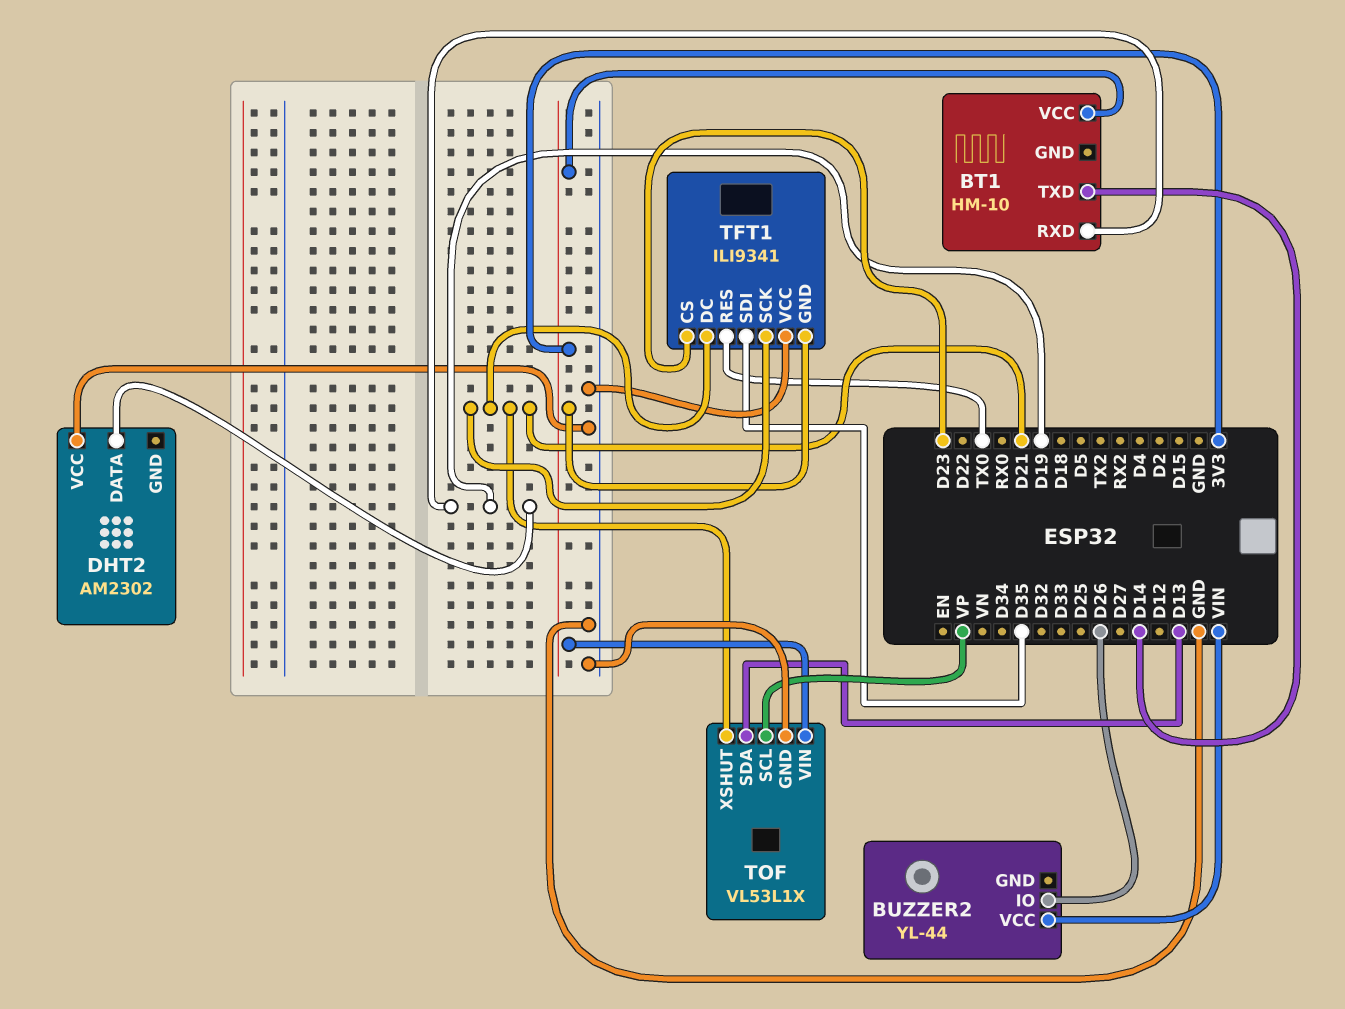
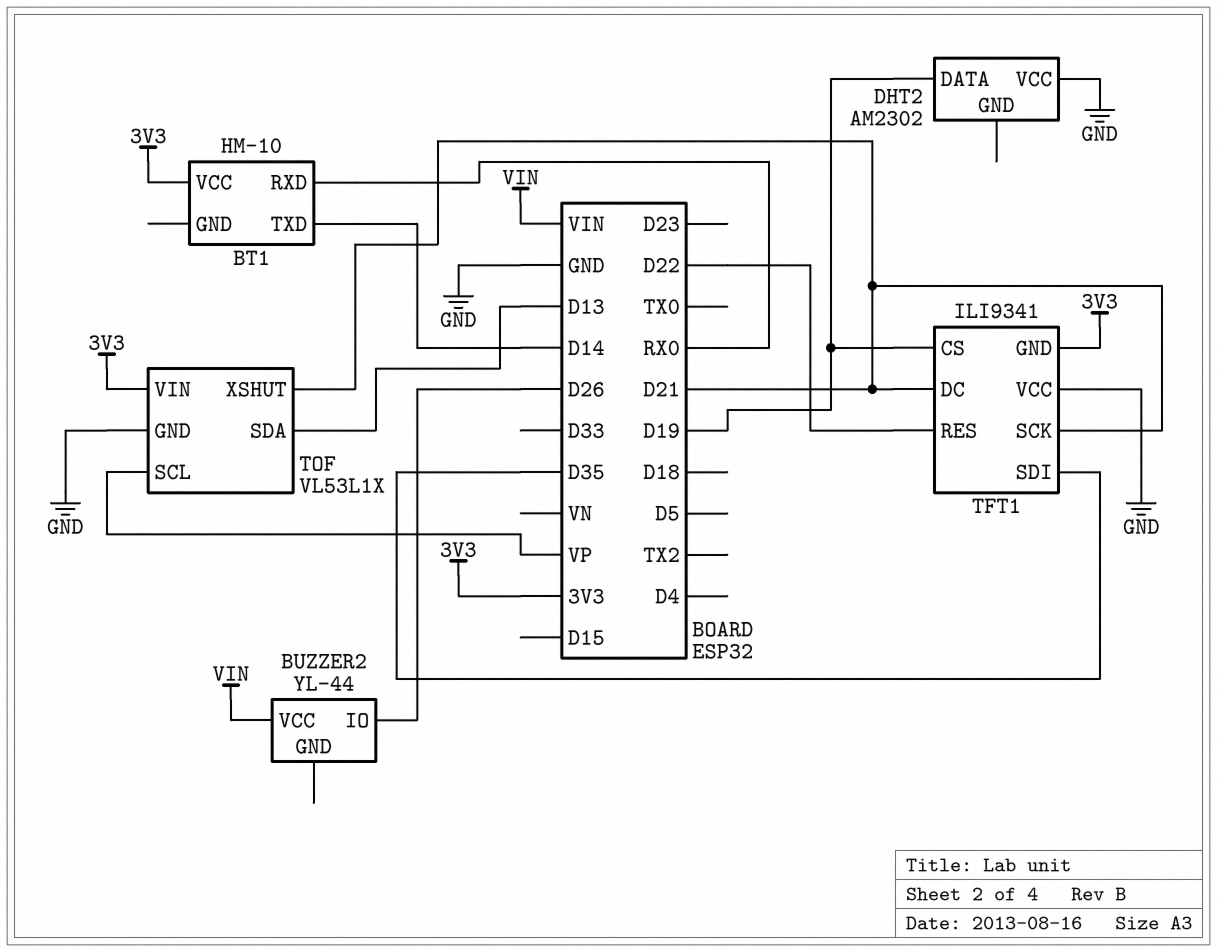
BT1 pin RXD: D19 -> RX0
TFT1 pin CS: D23 -> D19
TFT1 pin RES: TX0 -> D22

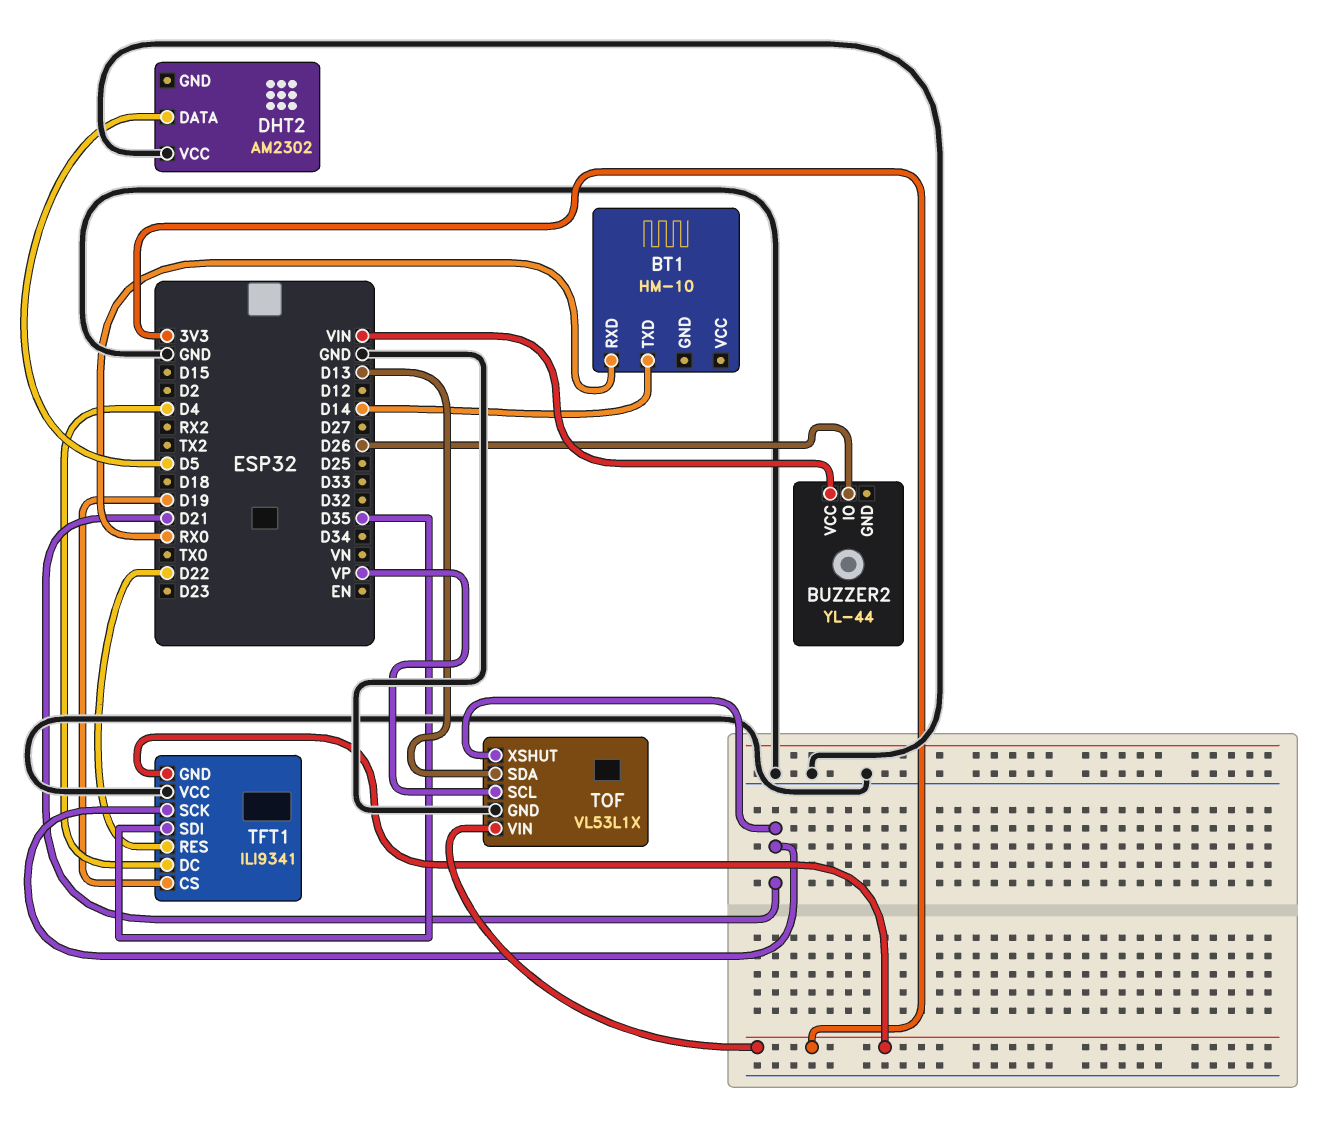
BT1 pin VCC: 3V3 -> none
DHT2 pin DATA: D19 -> D5
TFT1 pin DC: D21 -> D4

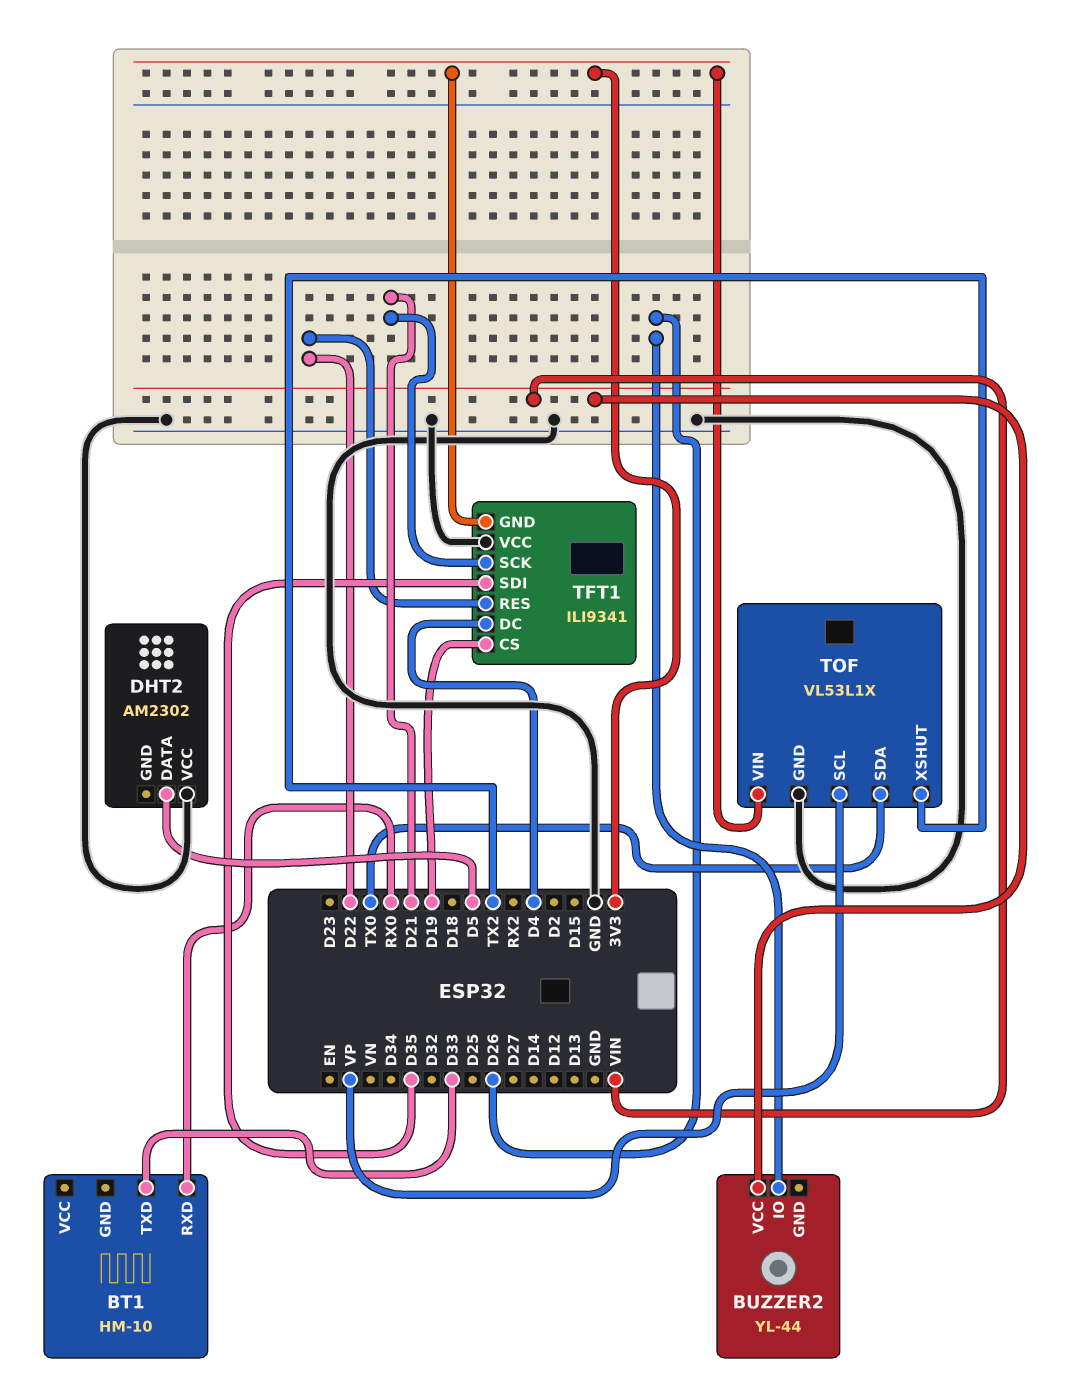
BT1 pin TXD: D14 -> D33
TOF pin SDA: D13 -> TX0
TOF pin XSHUT: D21 -> TX2

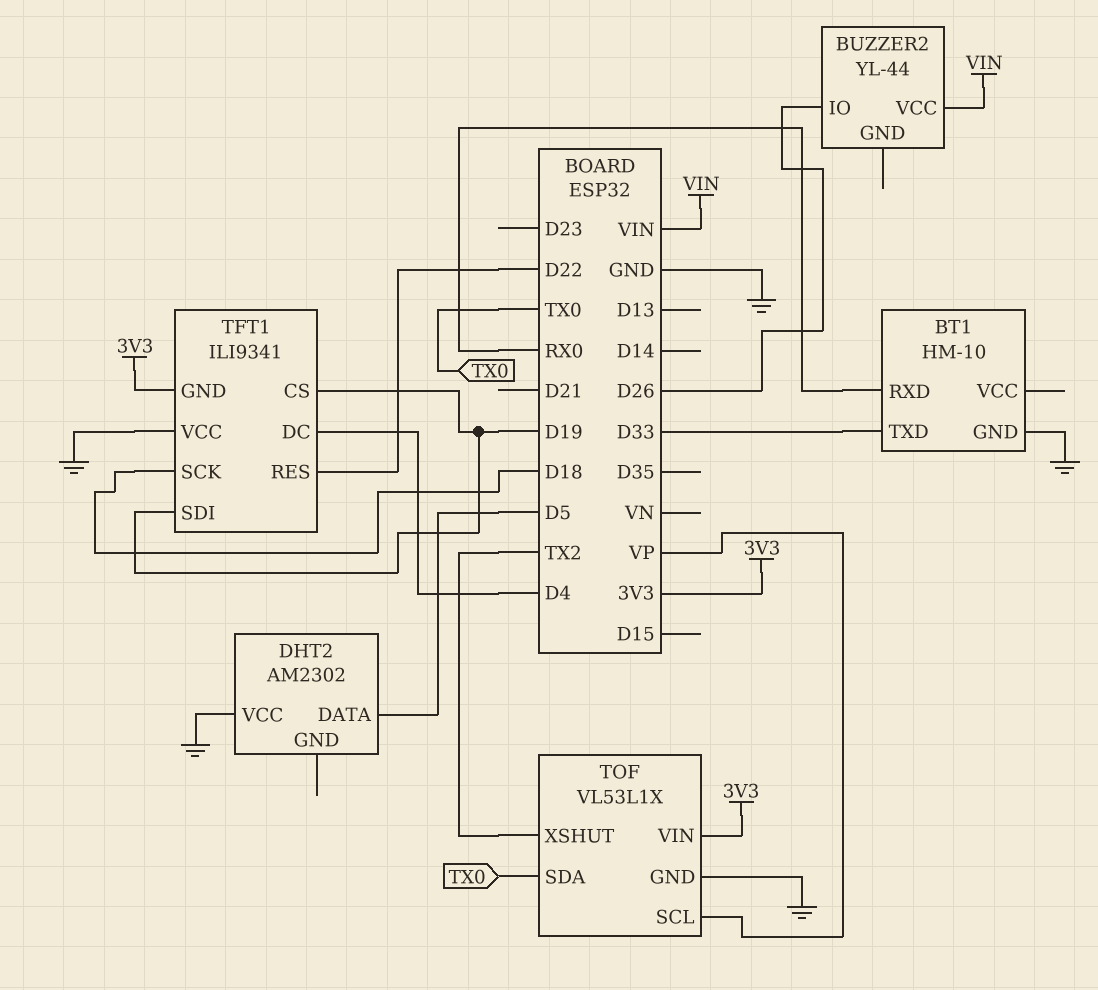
BT1 pin GND: none -> GND
TFT1 pin SCK: D21 -> D18
TFT1 pin SDI: D35 -> D19

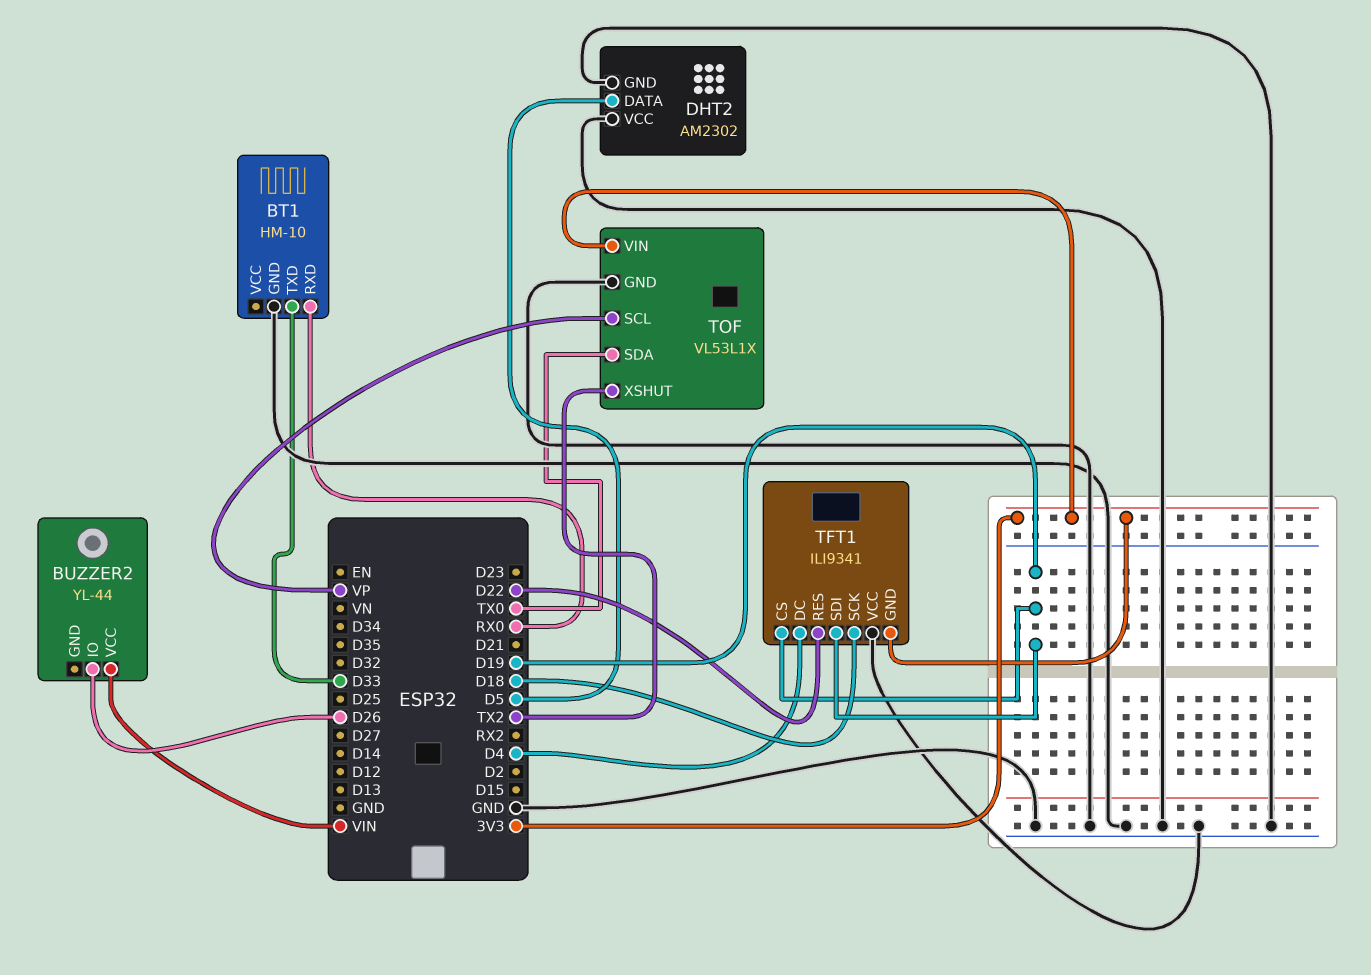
DHT2 pin GND: none -> GND

